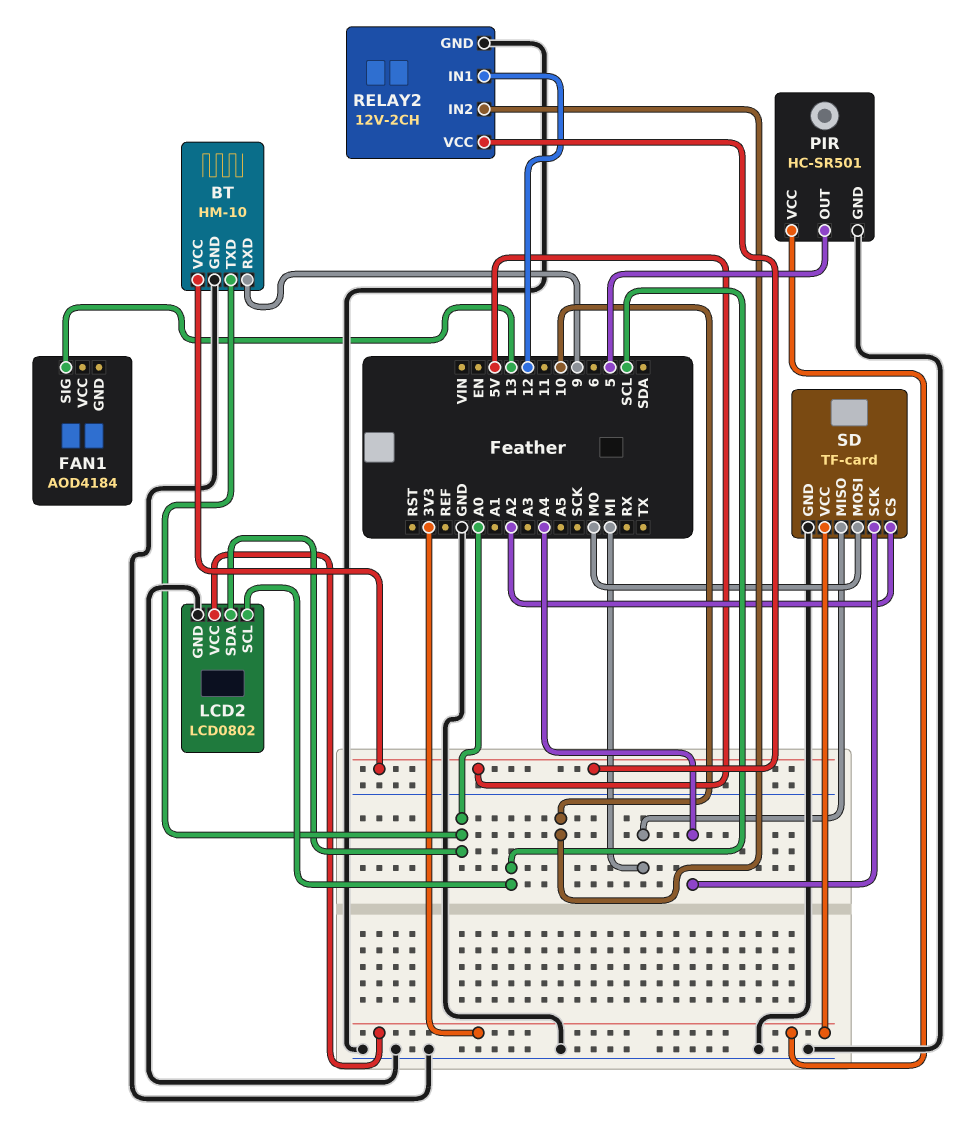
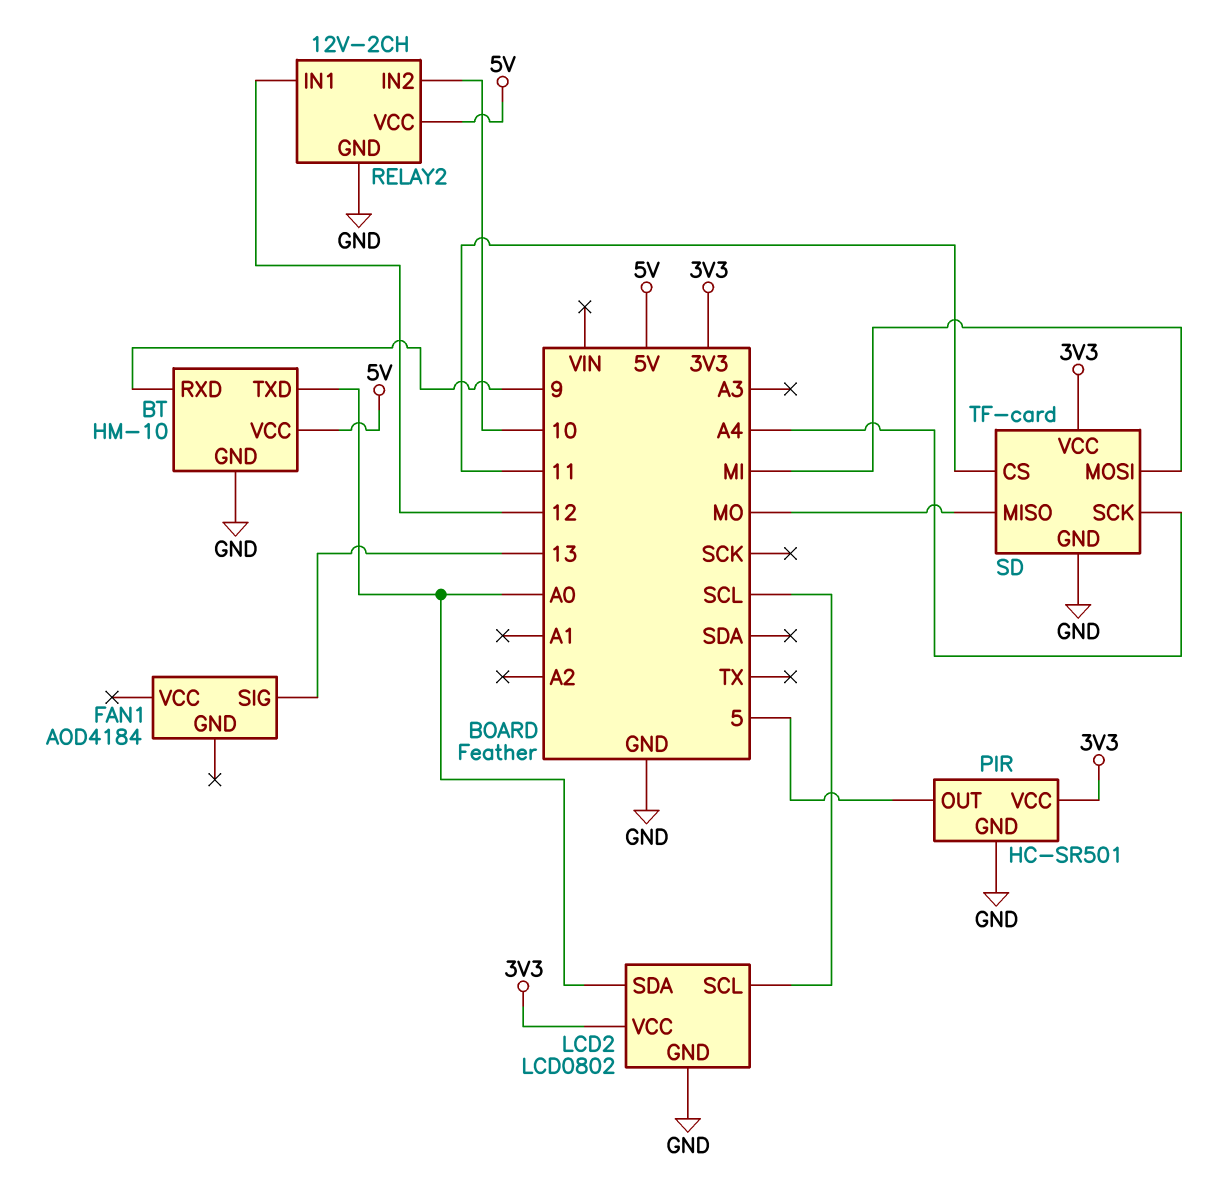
SD pin CS: A2 -> 11
SD pin MISO: MI -> MO
SD pin MOSI: MO -> MI

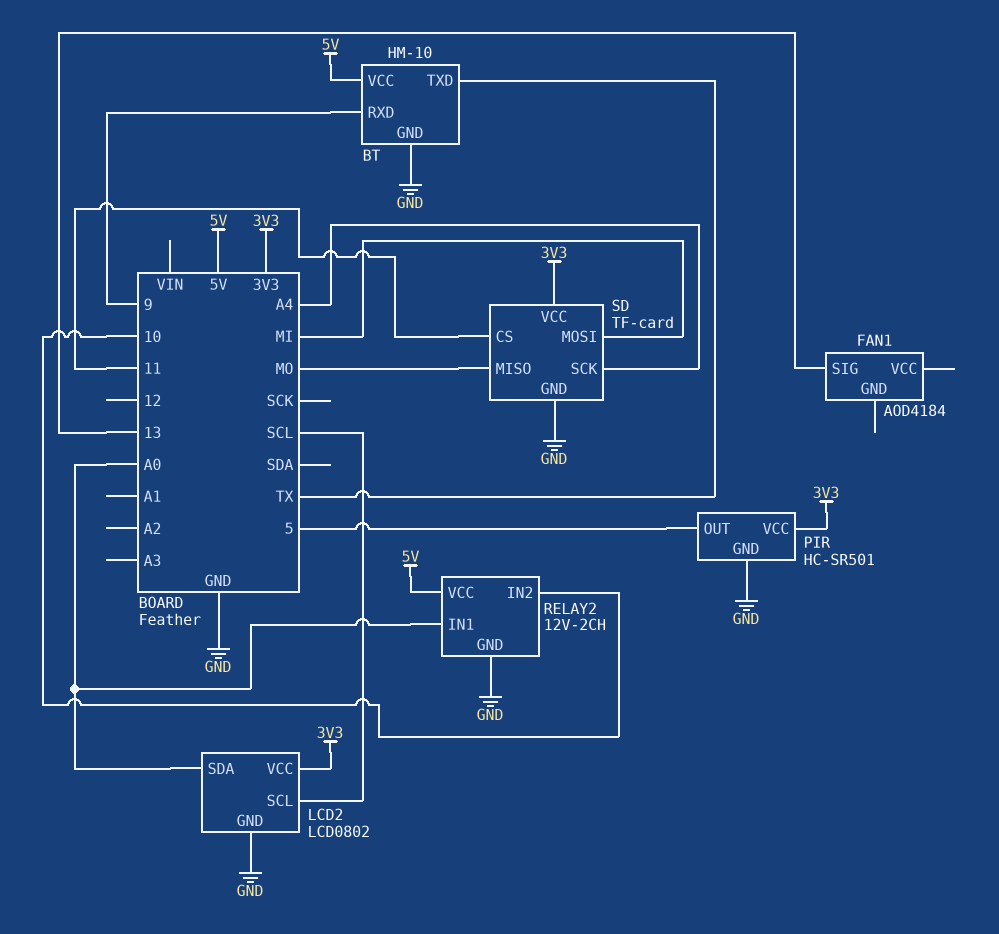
BT pin TXD: A0 -> TX
RELAY2 pin IN1: 12 -> A0

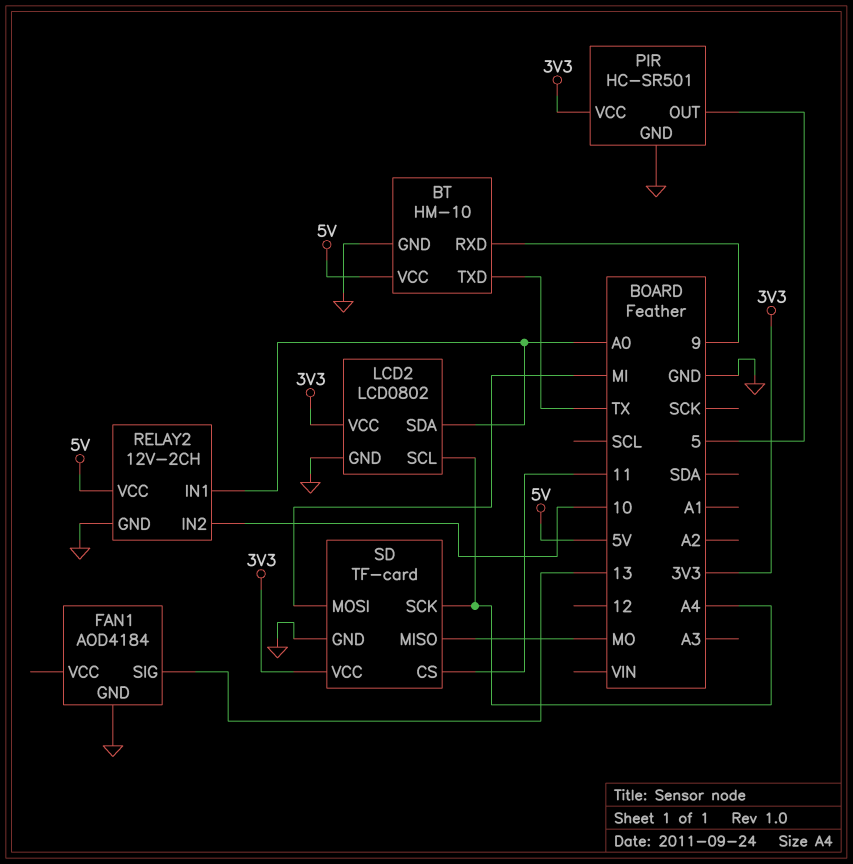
FAN1 pin GND: none -> GND
LCD2 pin SCL: SCL -> A4

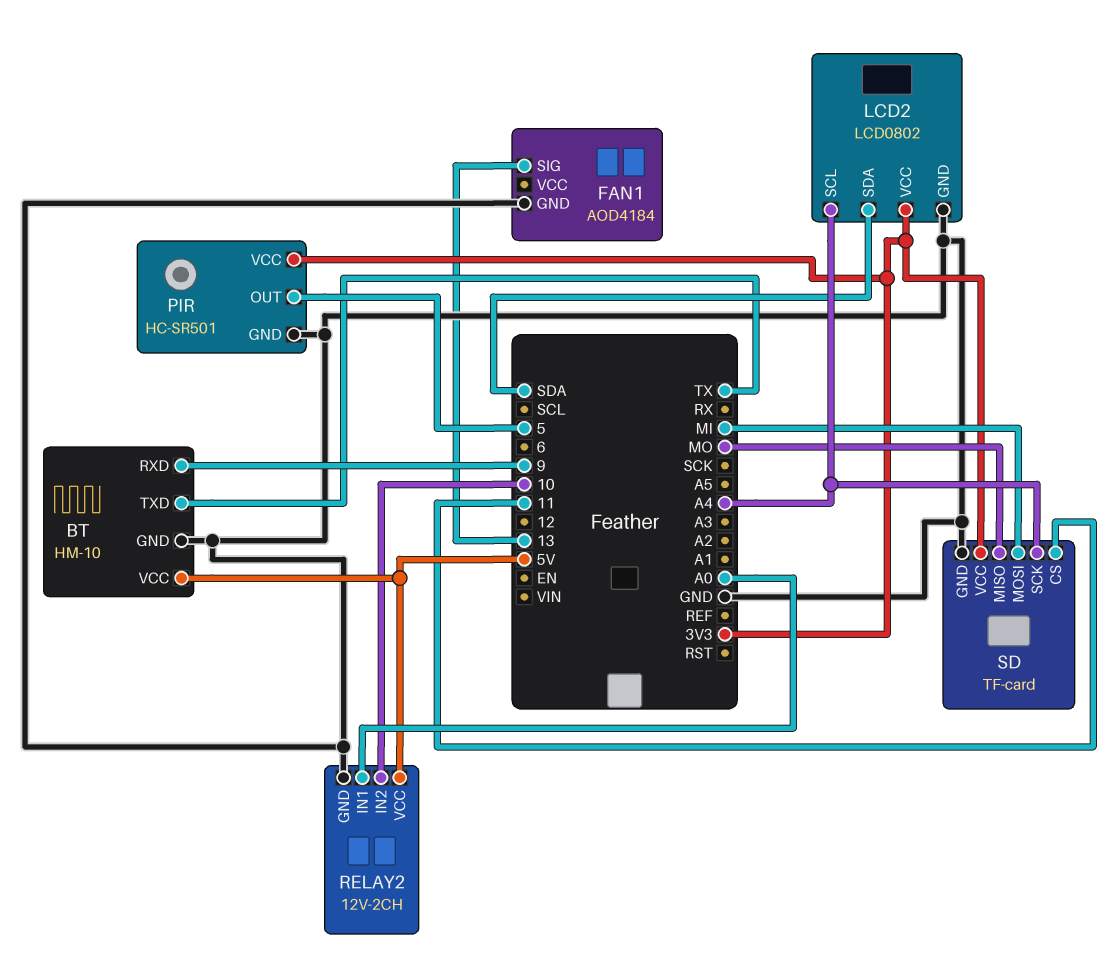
LCD2 pin SDA: A0 -> SDA

